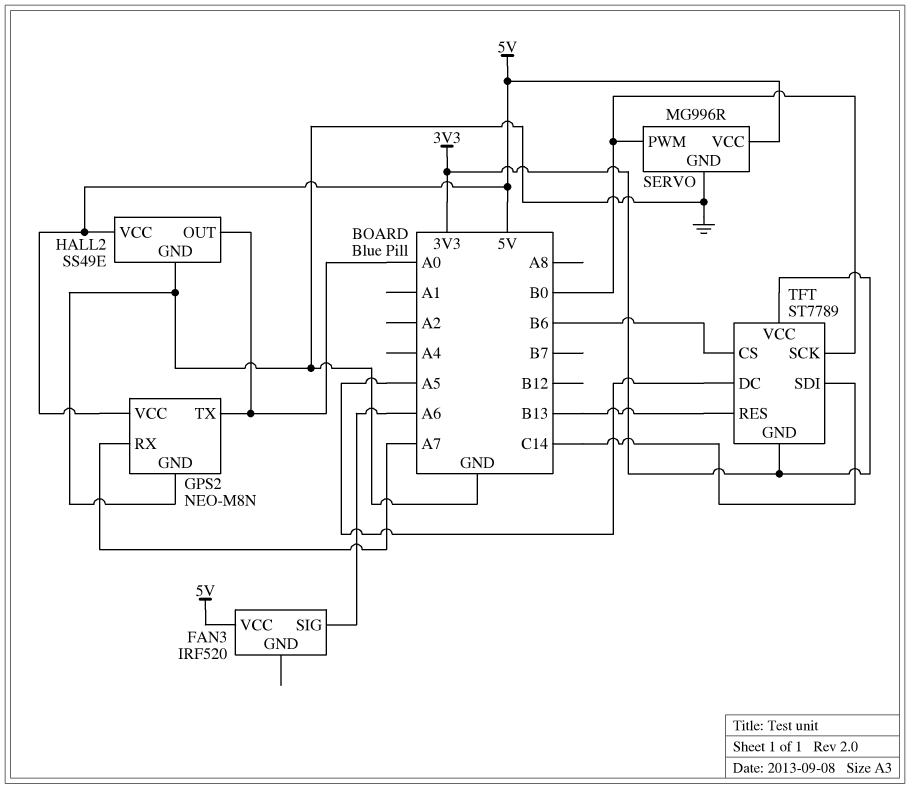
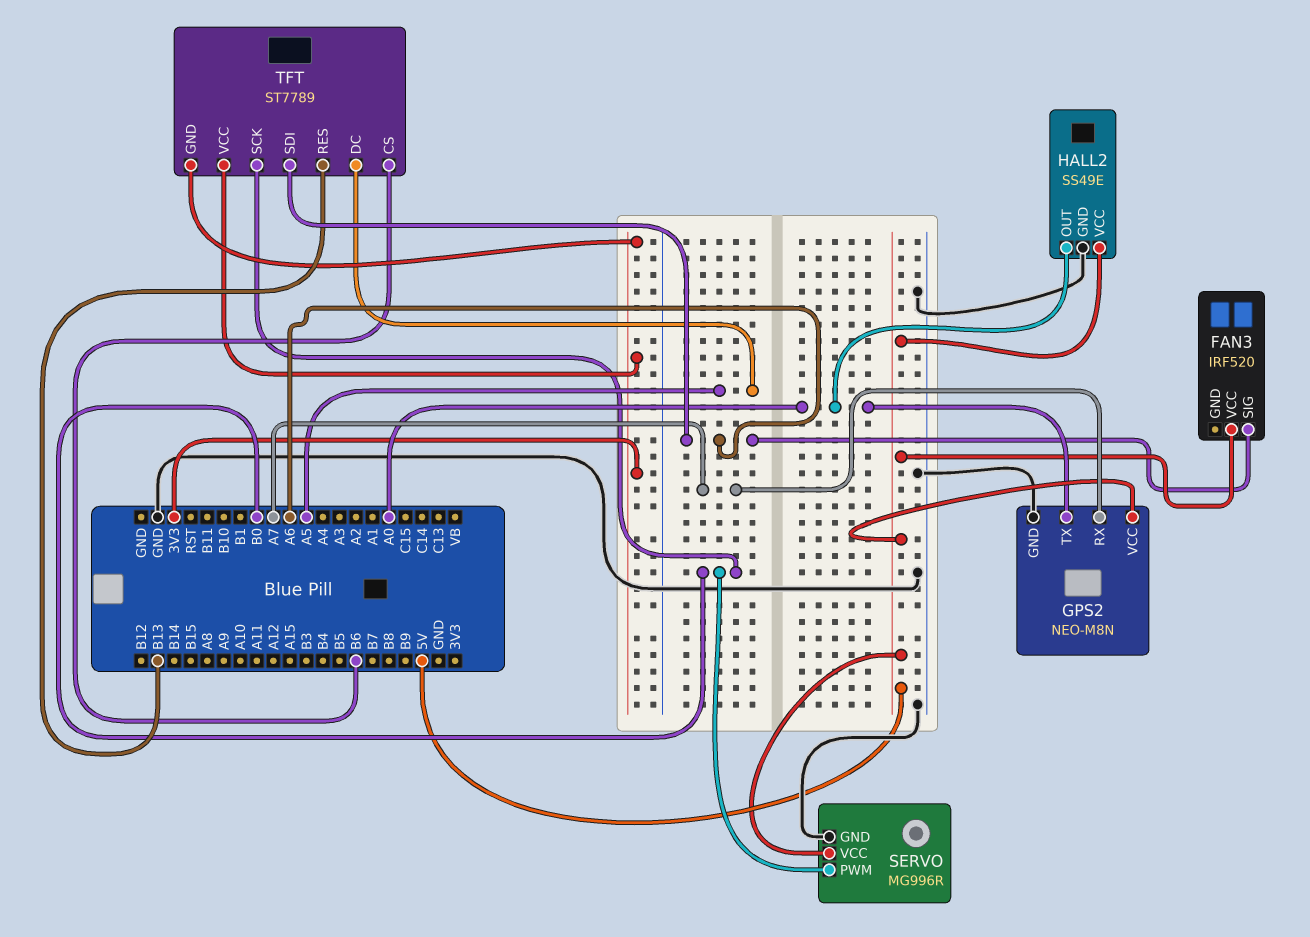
TFT pin SDI: C14 -> A6

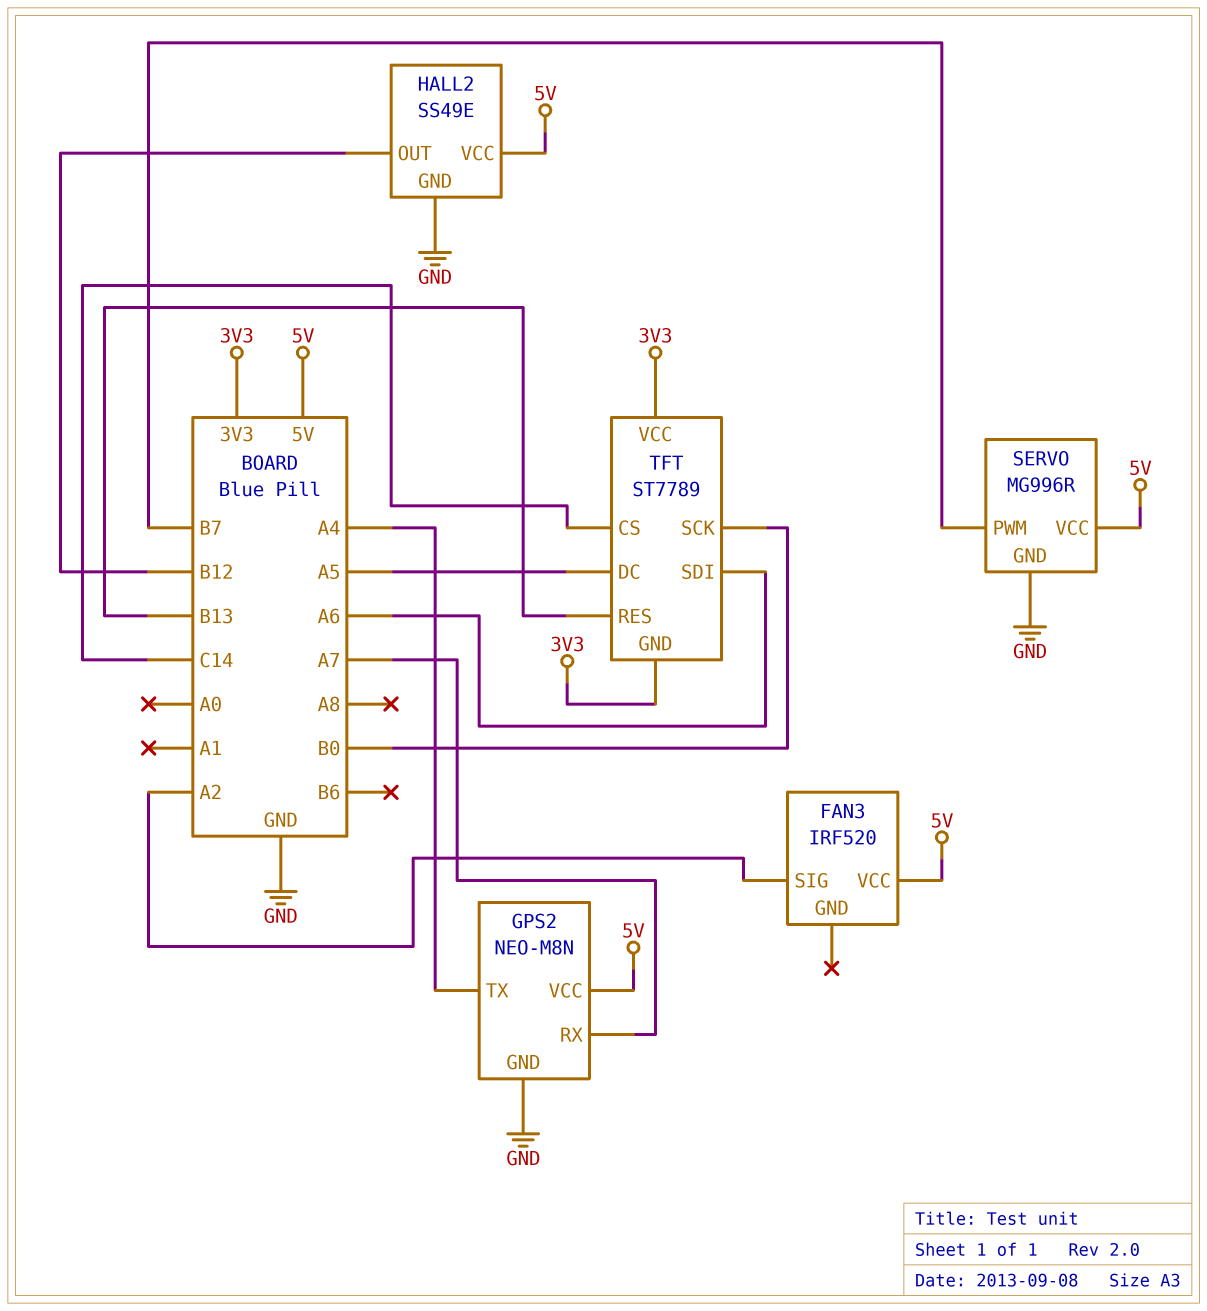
FAN3 pin SIG: A6 -> A2
GPS2 pin TX: A0 -> A4
HALL2 pin OUT: A0 -> B12
SERVO pin PWM: B0 -> B7
TFT pin CS: B6 -> C14

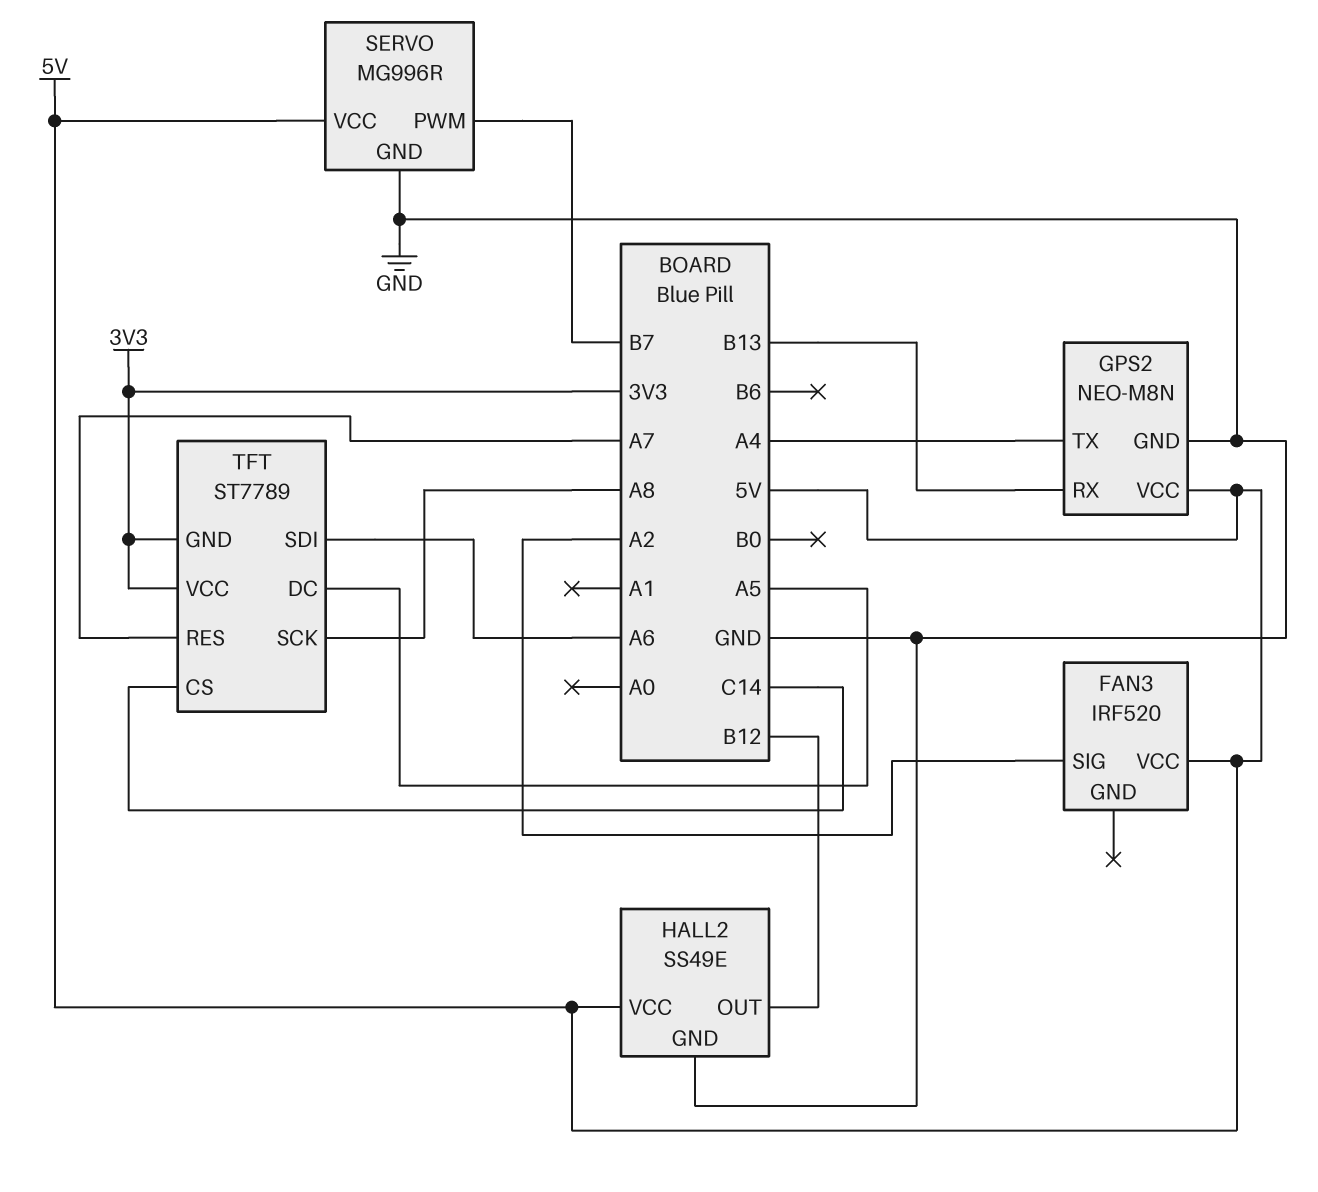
GPS2 pin RX: A7 -> B13
TFT pin RES: B13 -> A7
TFT pin SCK: B0 -> A8

